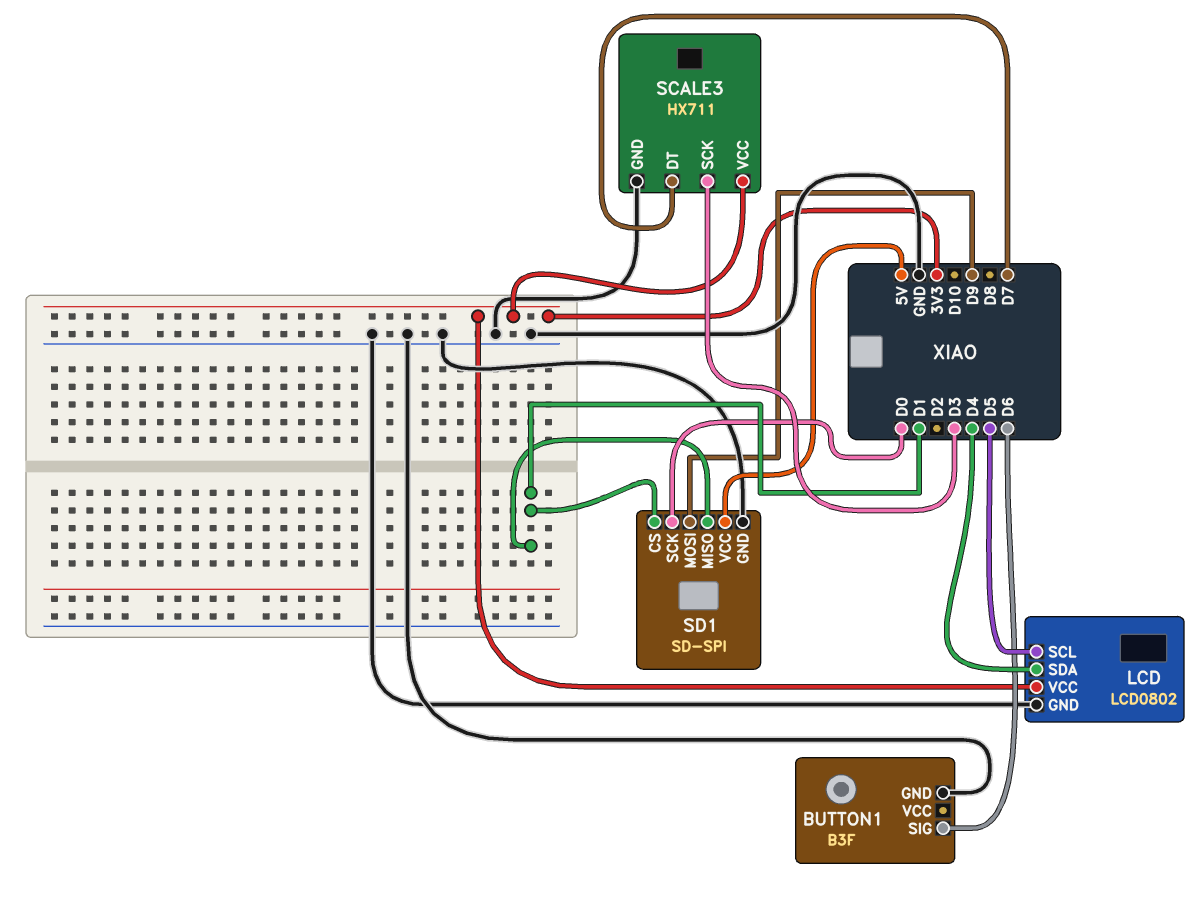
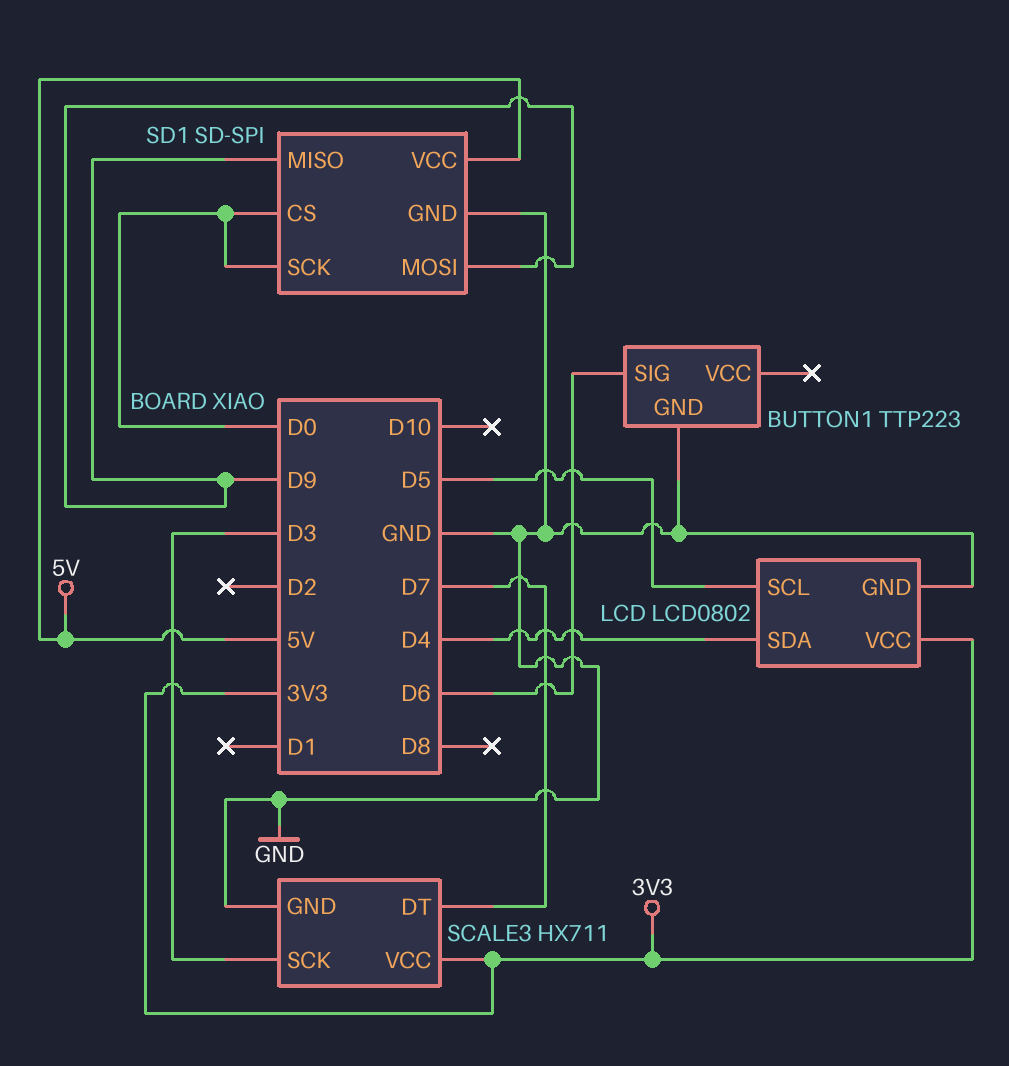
BUTTON1: B3F -> TTP223
SD1 pin CS: D1 -> D0
SD1 pin MISO: D1 -> D9

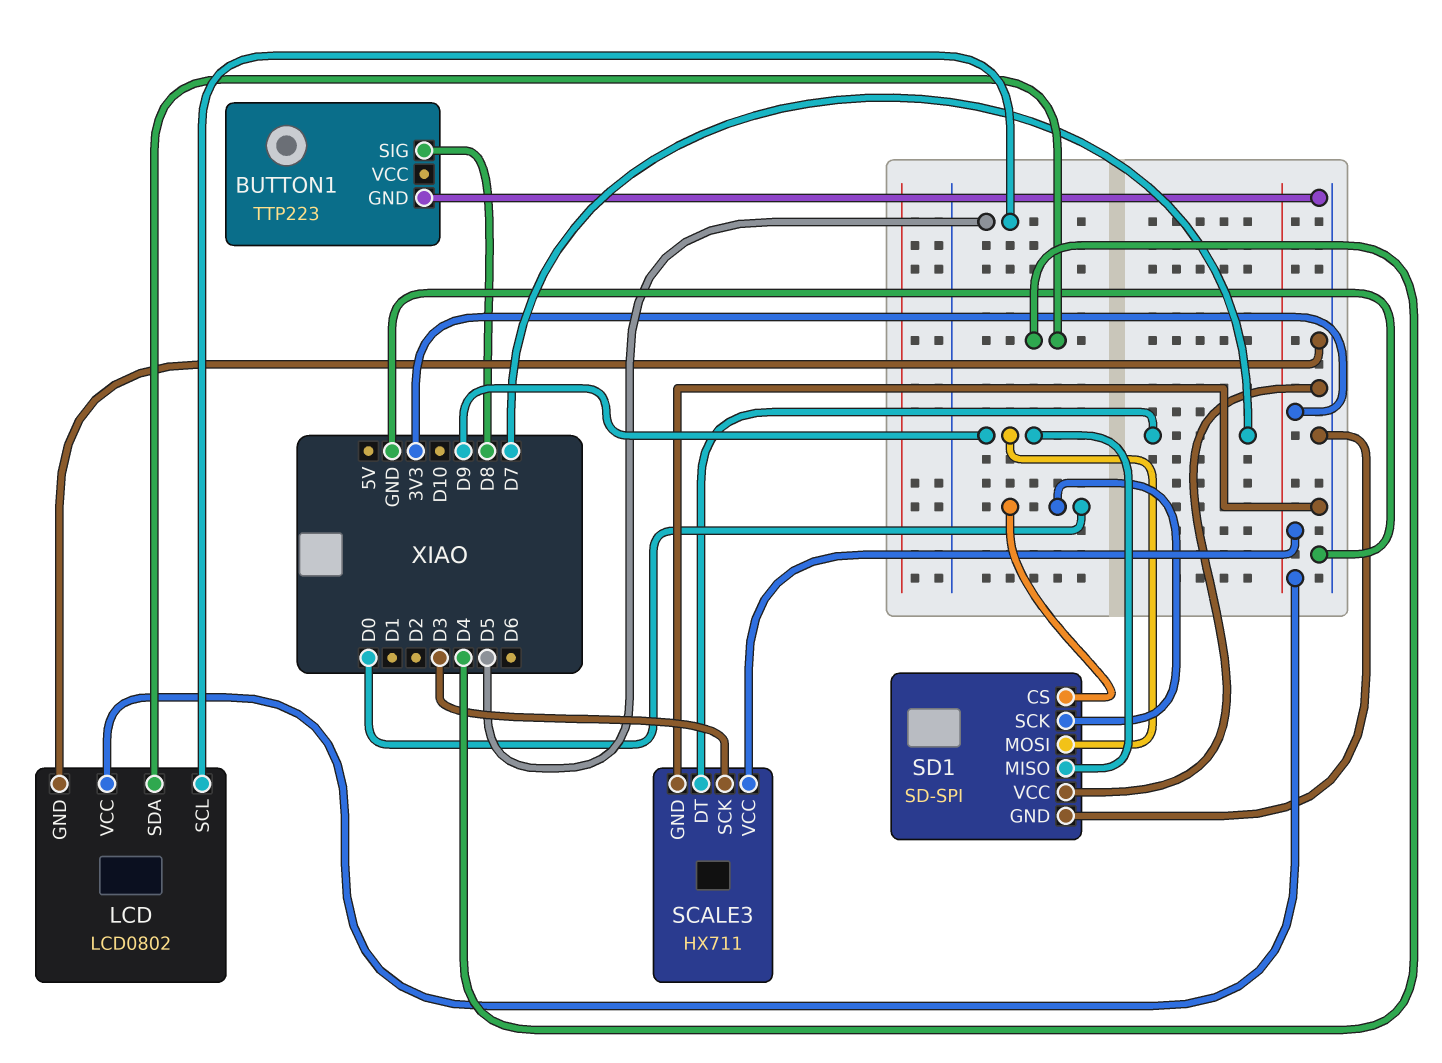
BUTTON1 pin SIG: D6 -> D8
SD1 pin VCC: 5V -> GND

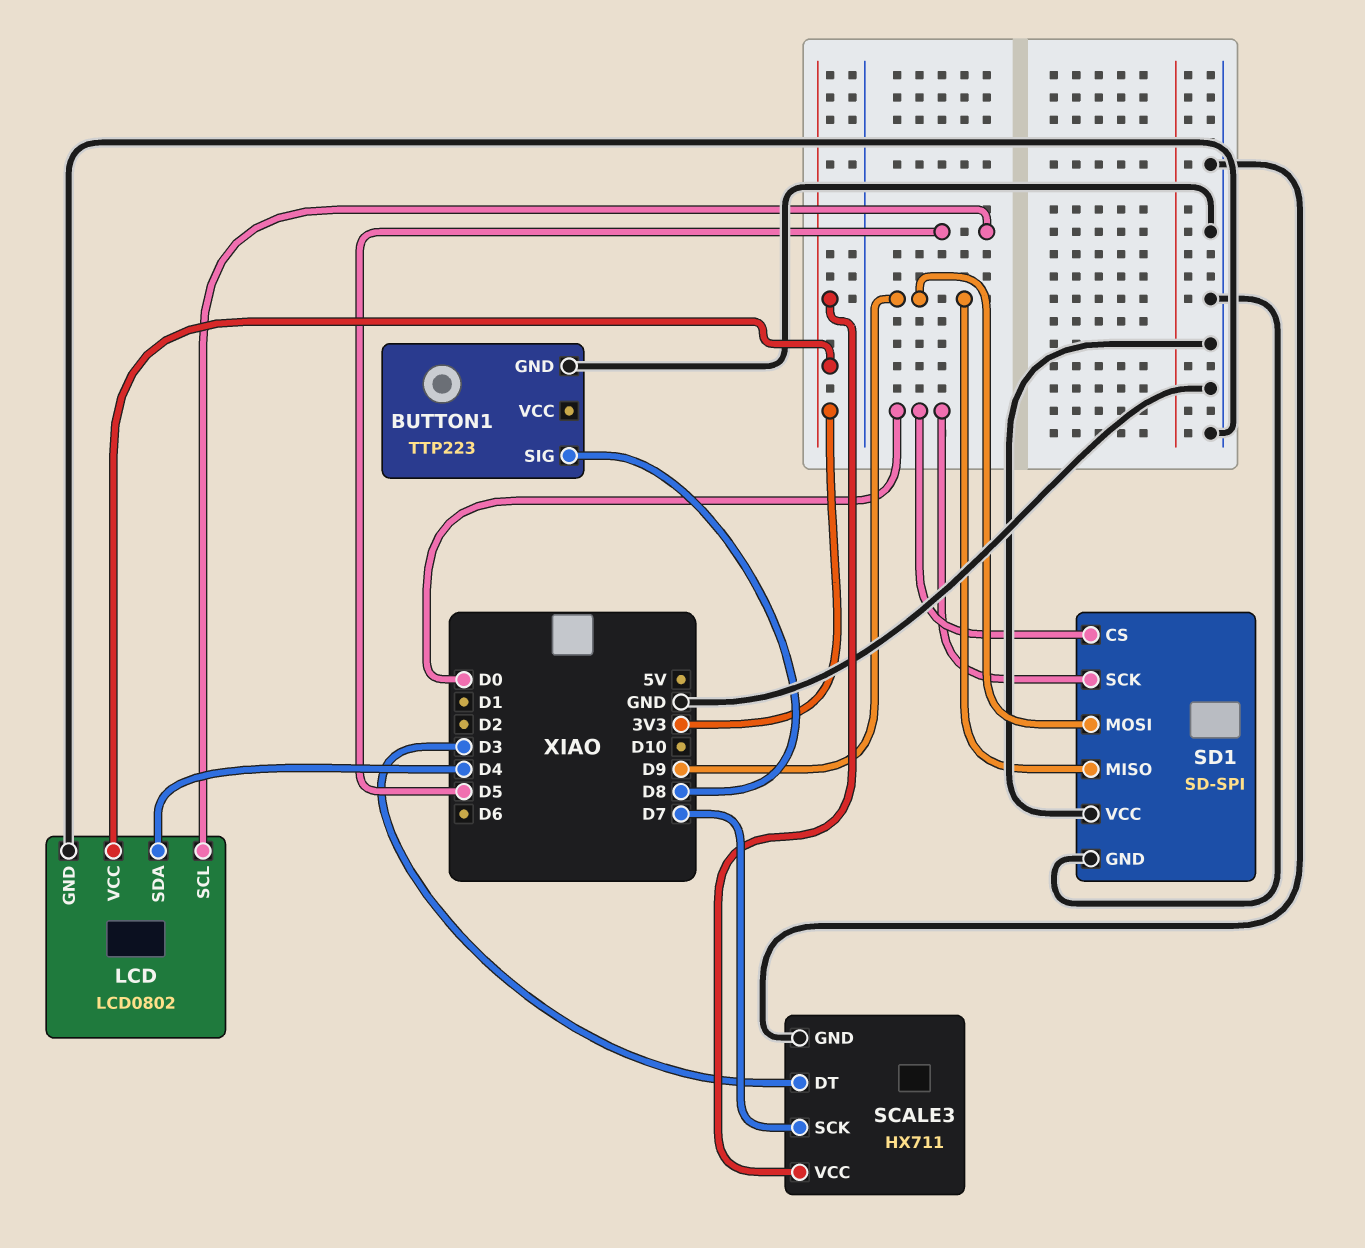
SCALE3 pin DT: D7 -> D3
SCALE3 pin SCK: D3 -> D7

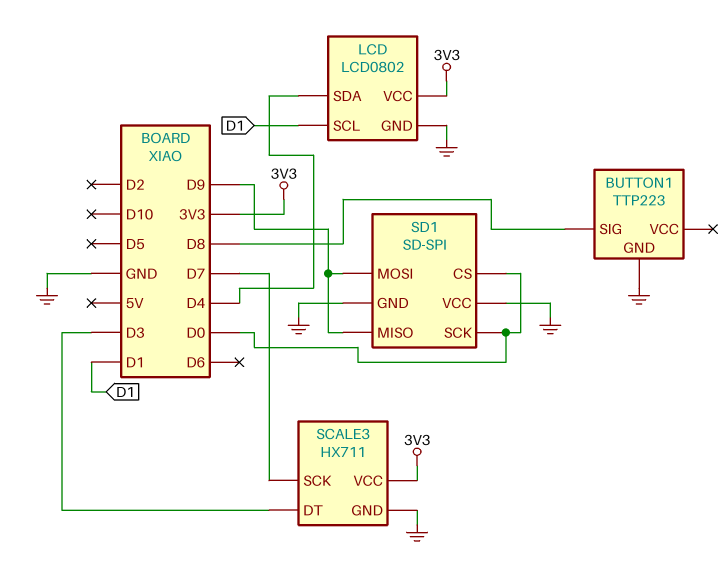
LCD pin SCL: D5 -> D1

